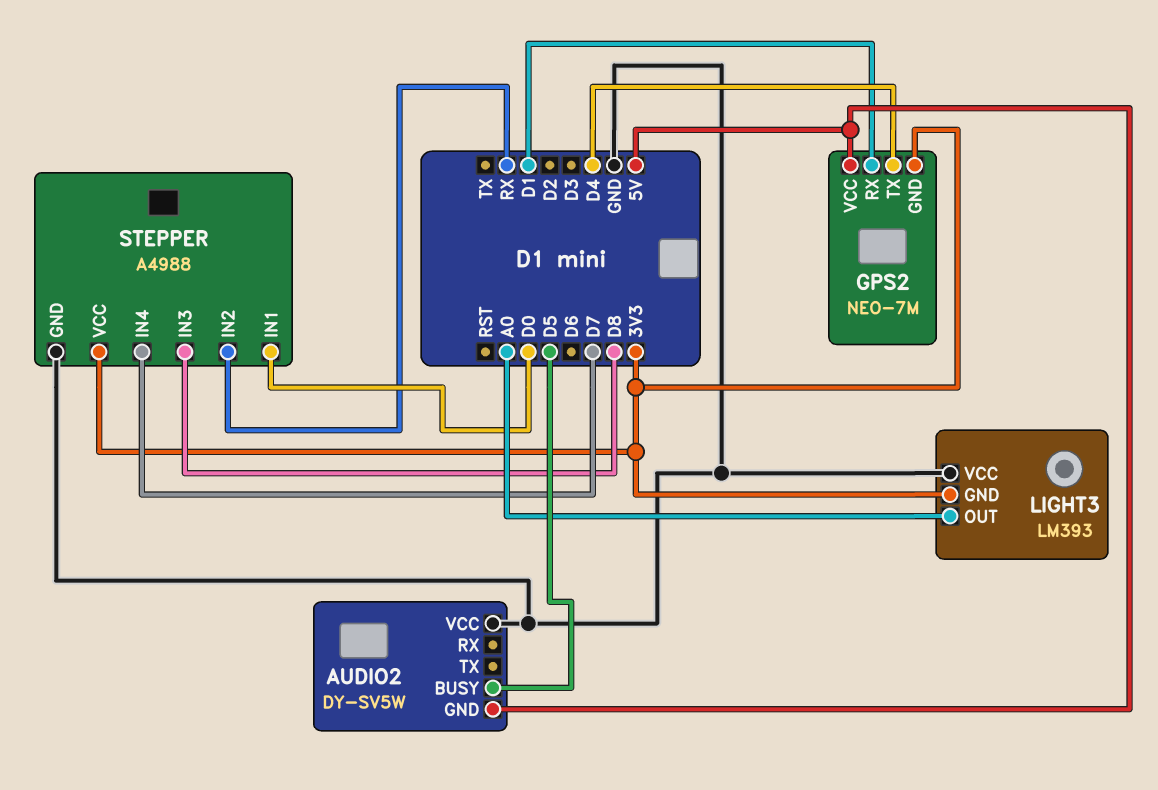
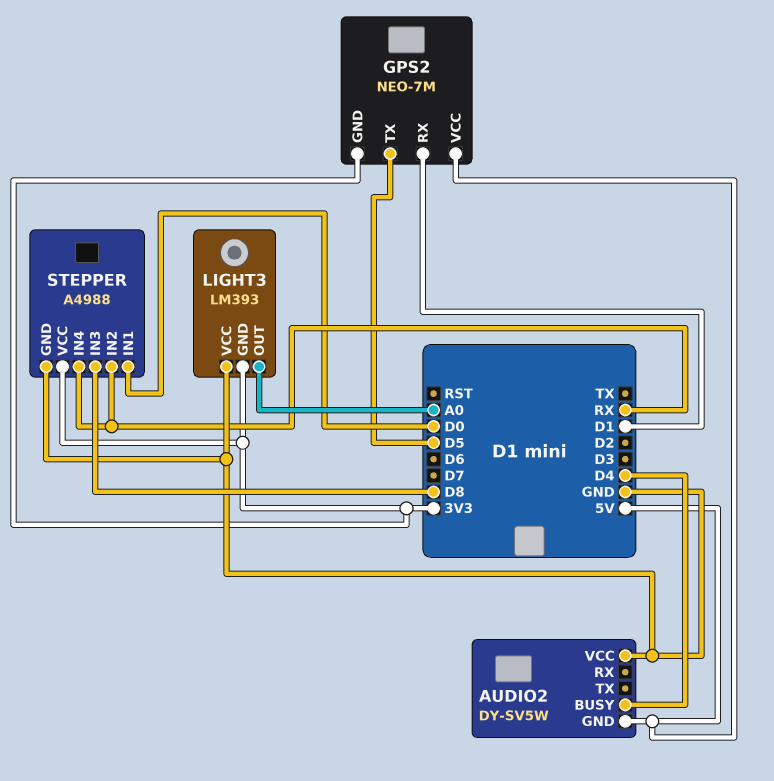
AUDIO2 pin BUSY: D5 -> D4
GPS2 pin TX: D4 -> D5
STEPPER pin IN4: D7 -> RX

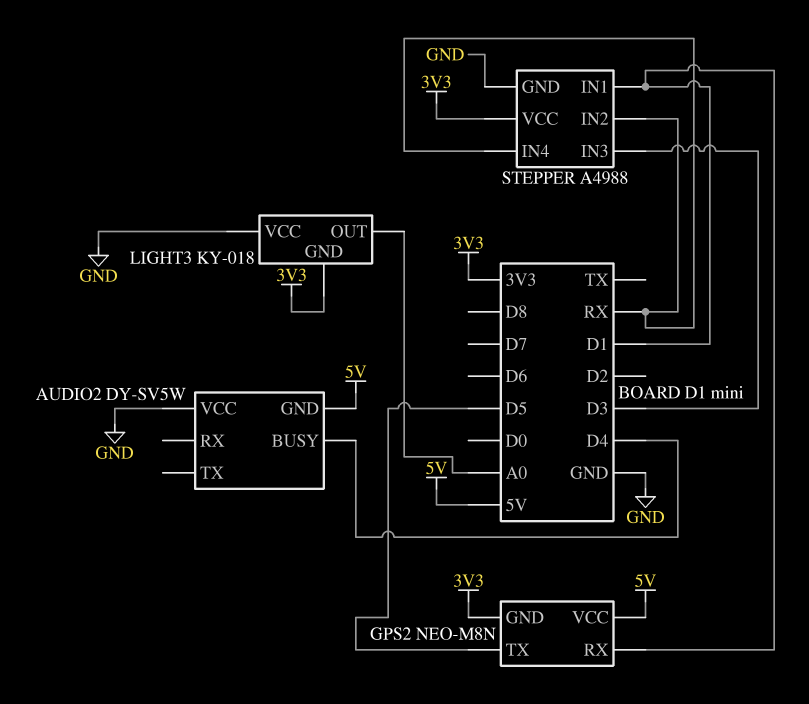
GPS2: NEO-7M -> NEO-M8N
LIGHT3: LM393 -> KY-018
STEPPER pin IN1: D0 -> D1
STEPPER pin IN3: D8 -> D3

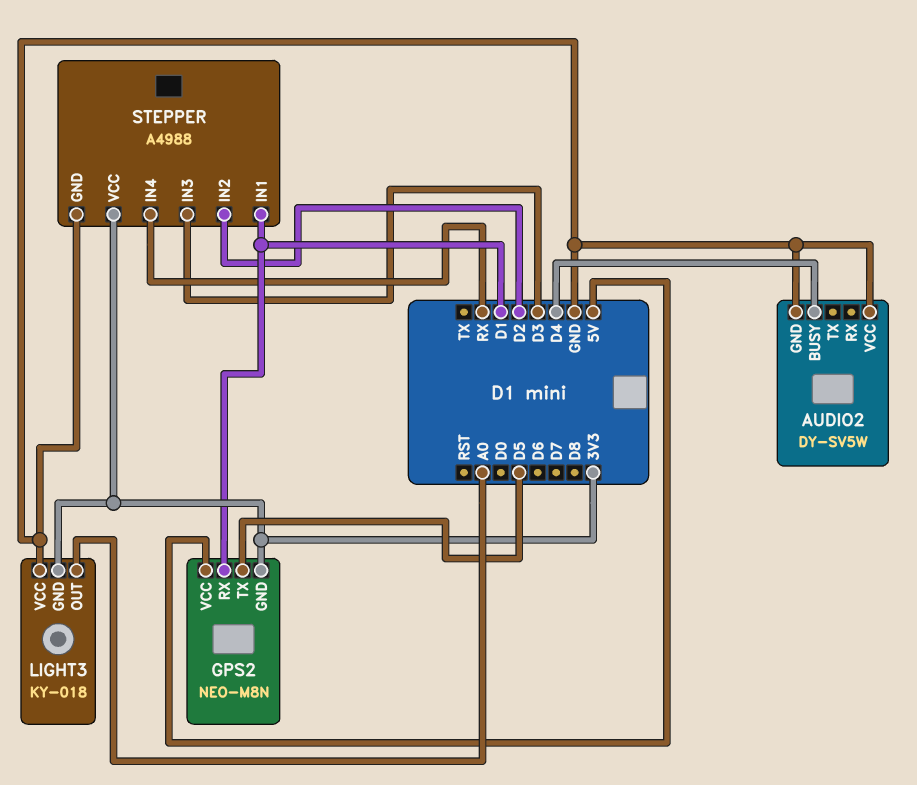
AUDIO2 pin GND: 5V -> GND
STEPPER pin IN2: RX -> D2

